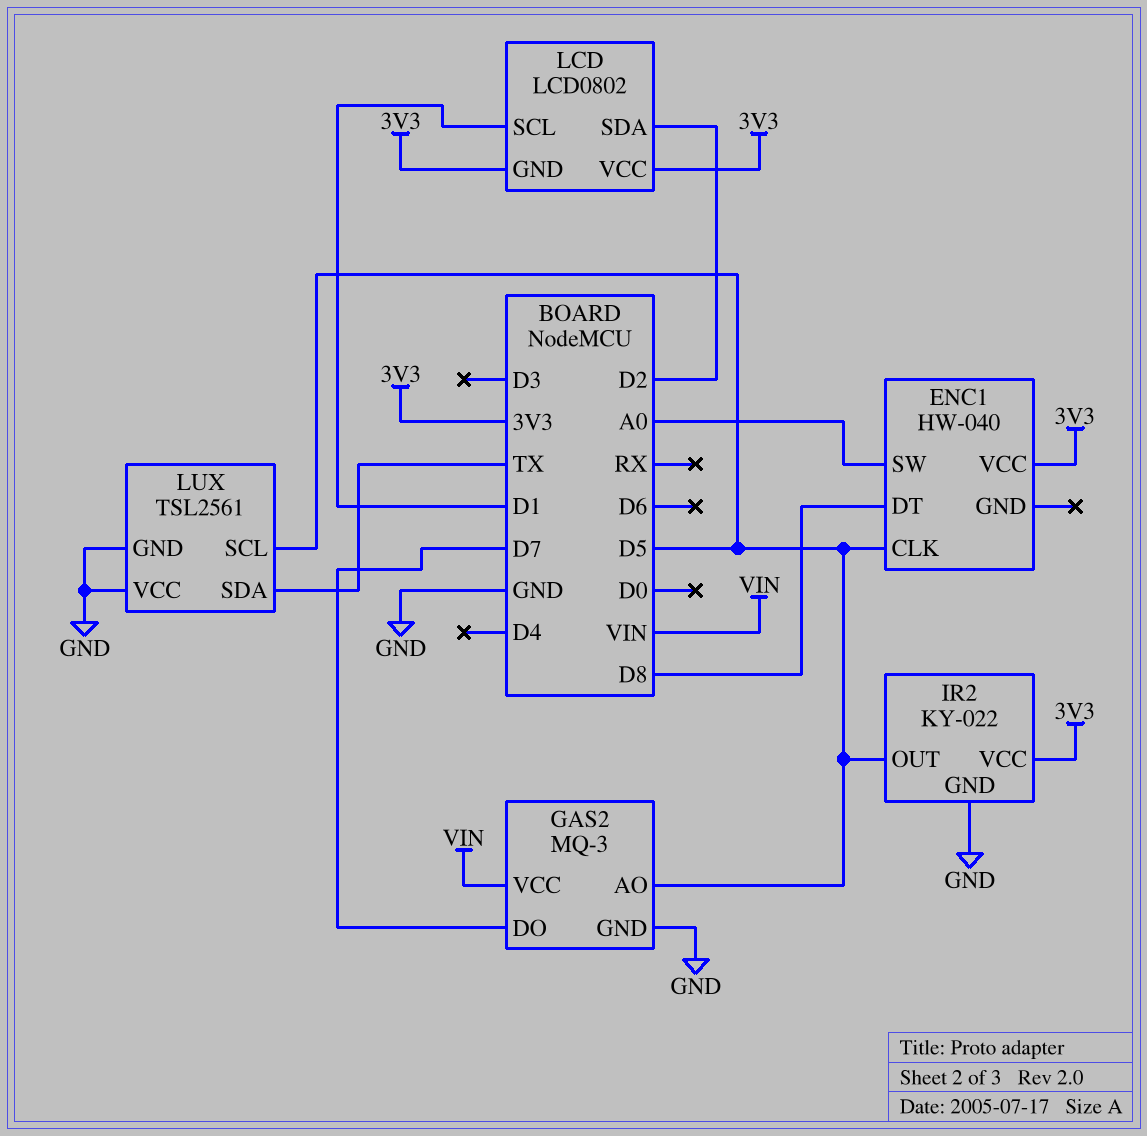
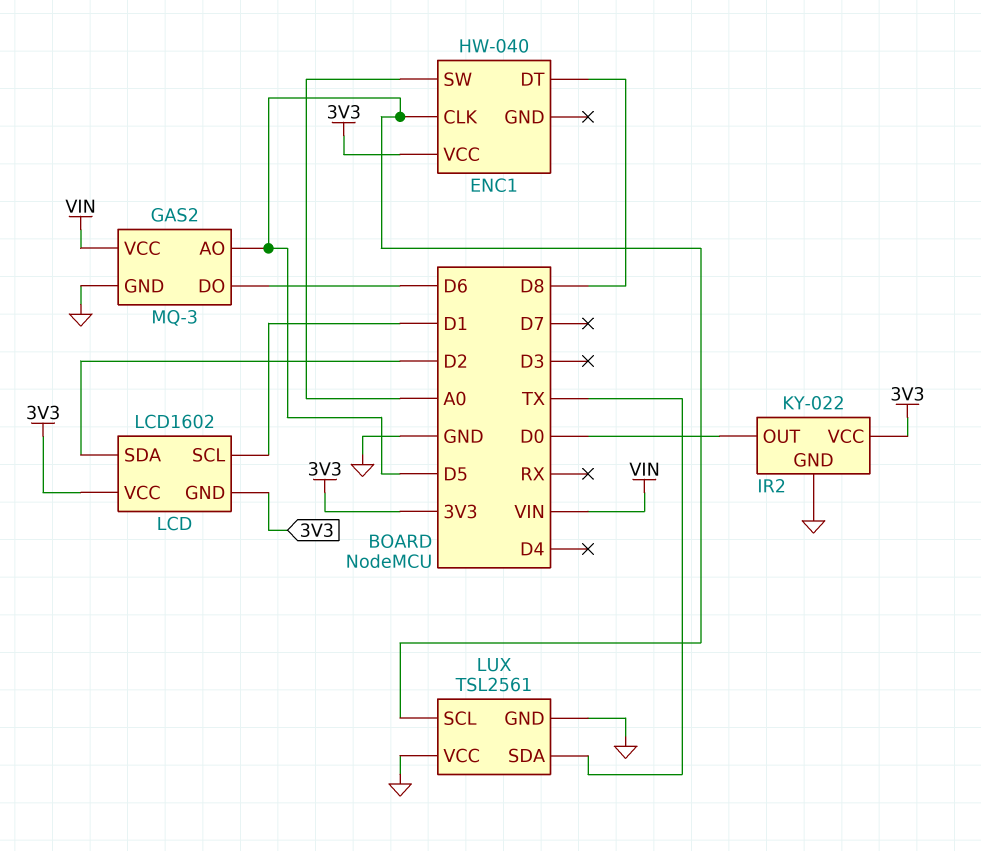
GAS2 pin DO: D7 -> D6
IR2 pin OUT: D5 -> D0
LCD: LCD0802 -> LCD1602

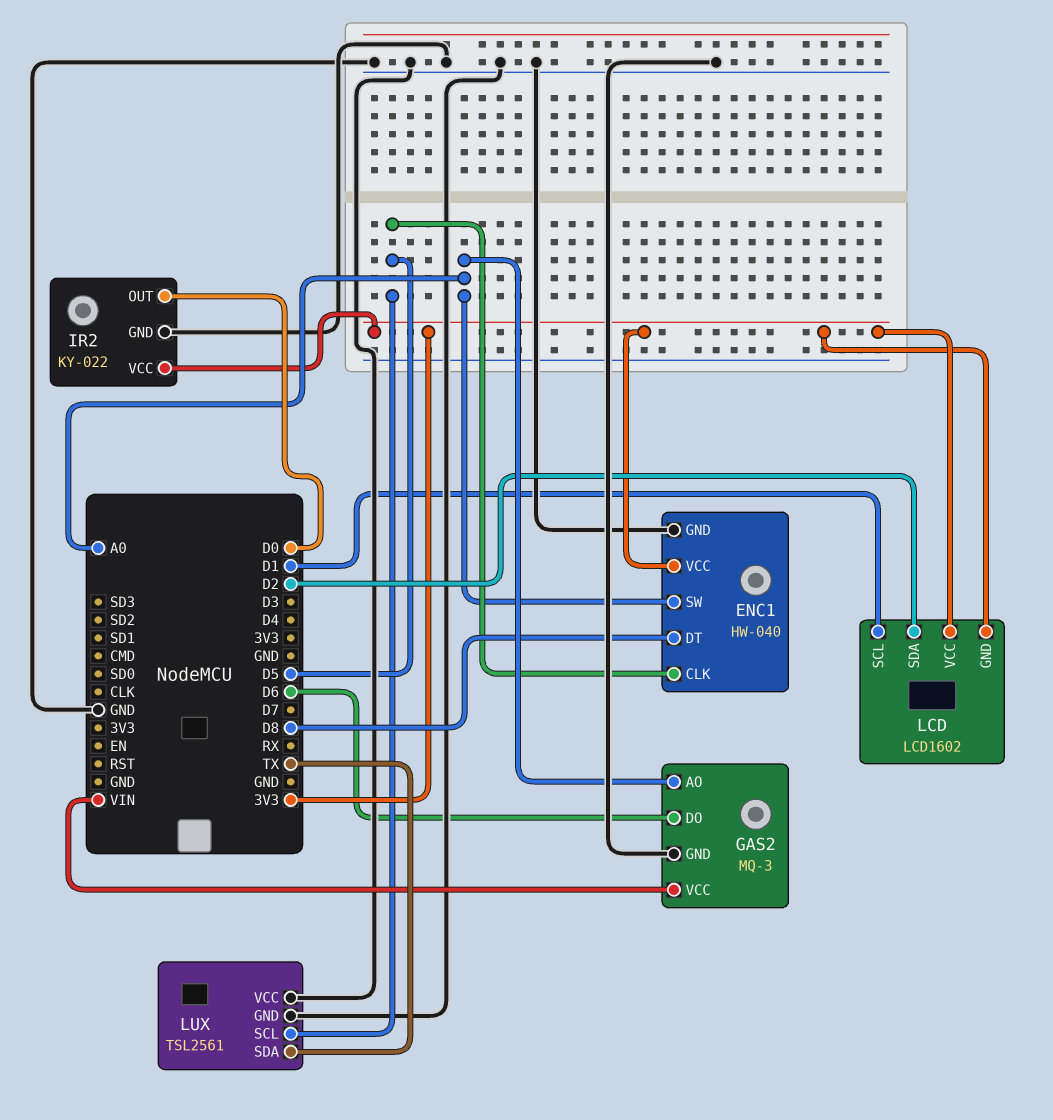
ENC1 pin GND: none -> GND
GAS2 pin AO: D5 -> A0

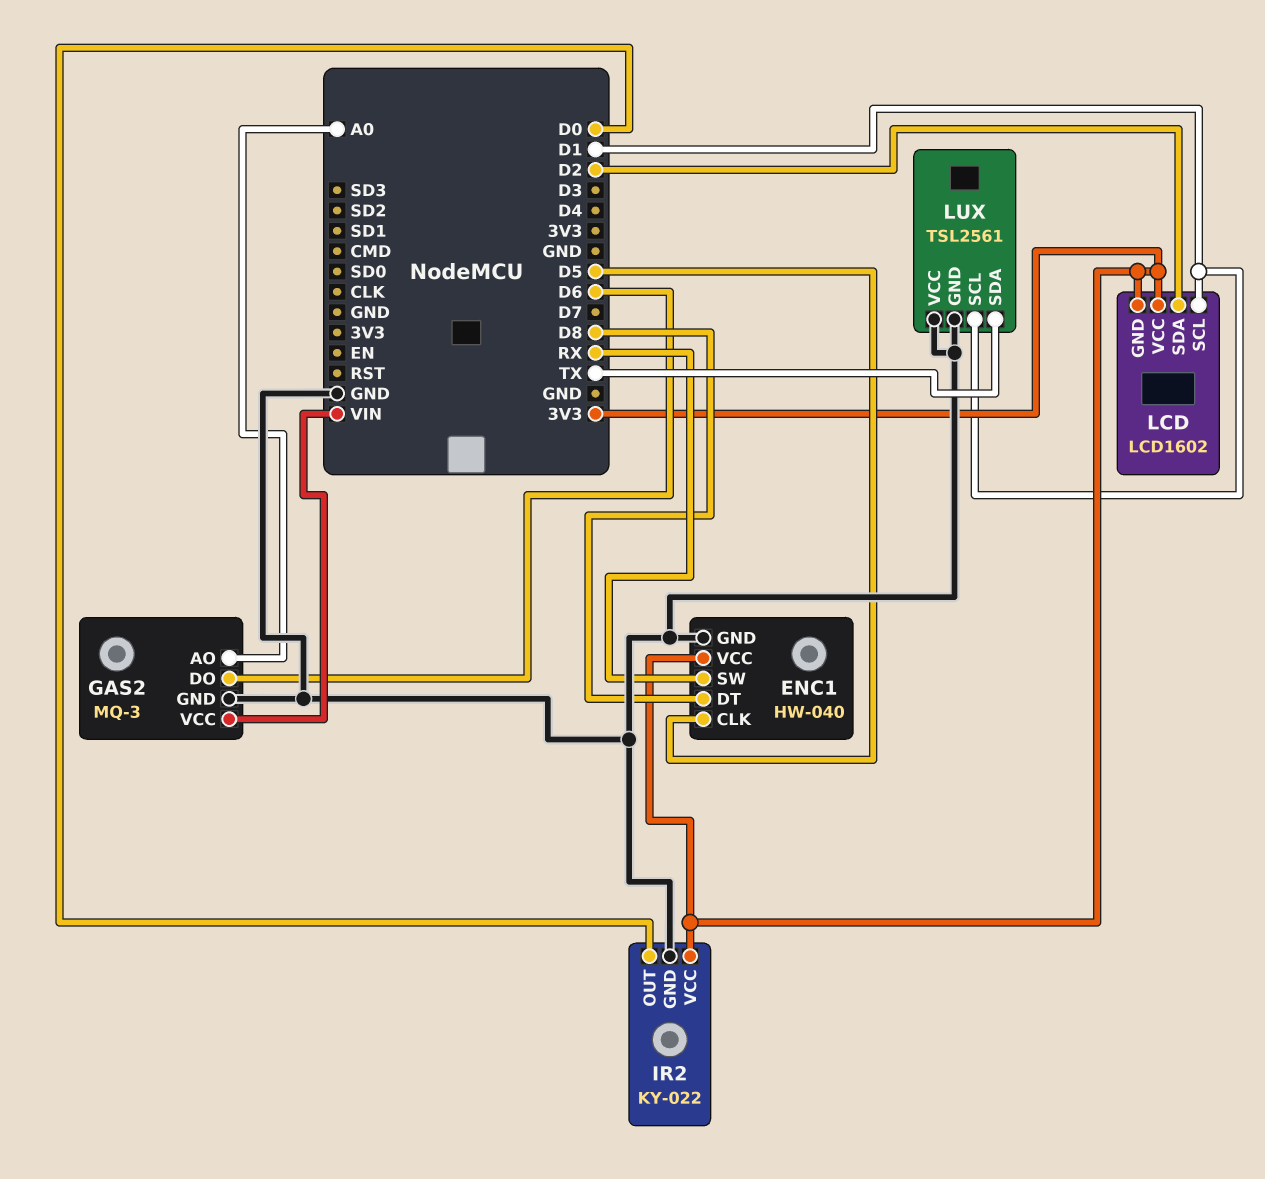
ENC1 pin SW: A0 -> RX
LUX pin SCL: D5 -> D1

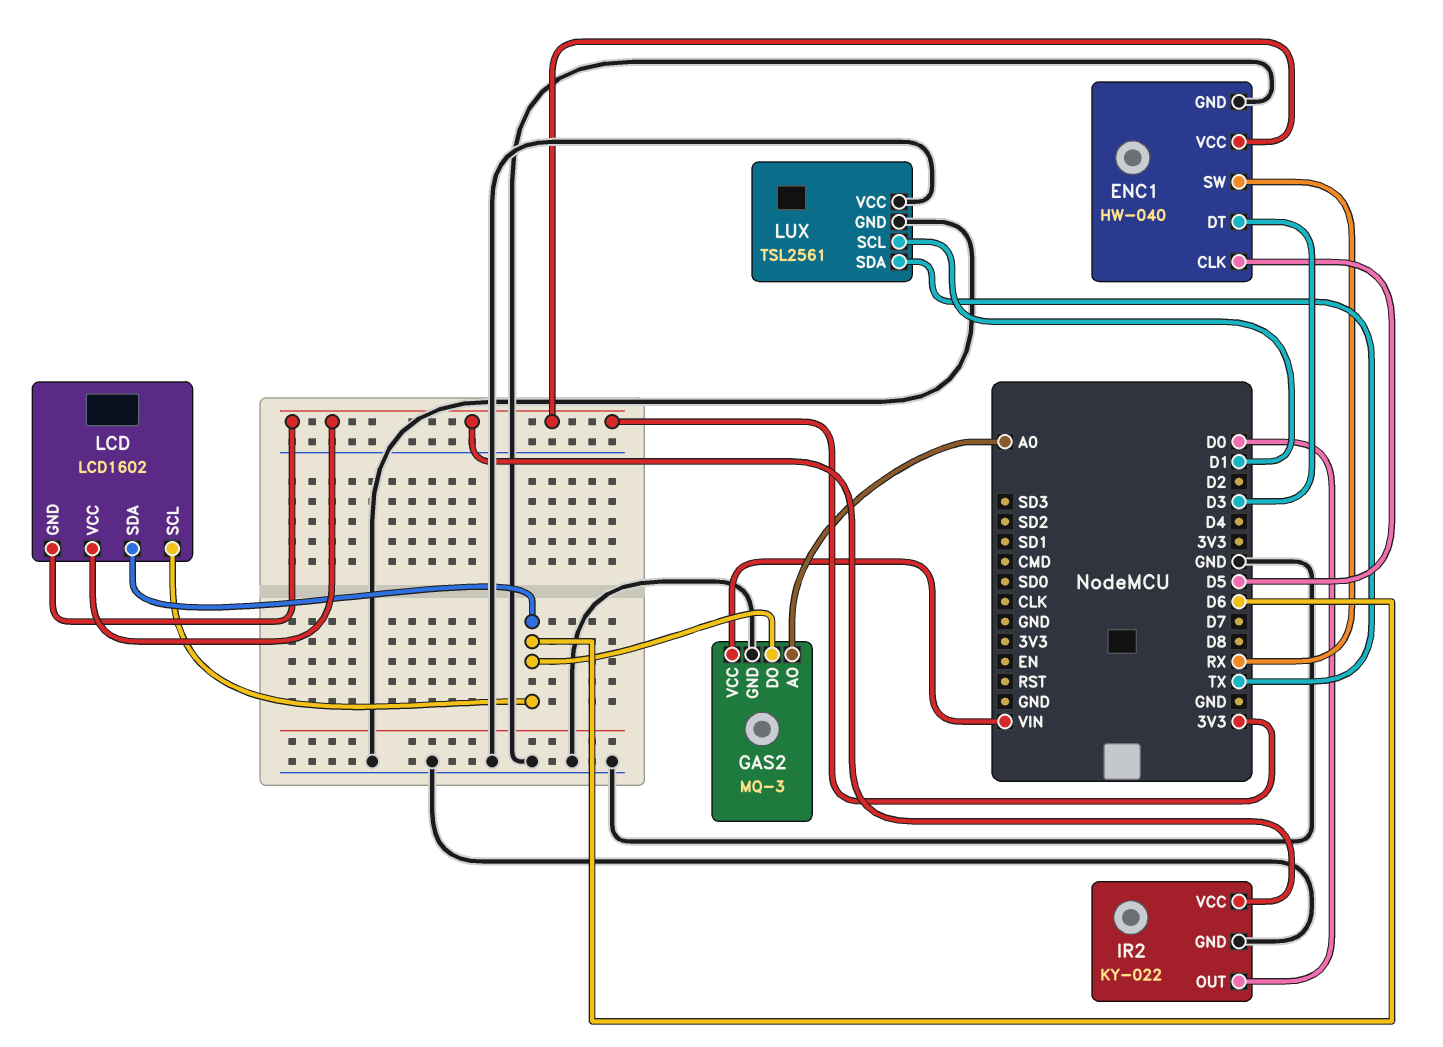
ENC1 pin DT: D8 -> D3
LCD pin SCL: D1 -> D6
LCD pin SDA: D2 -> D6

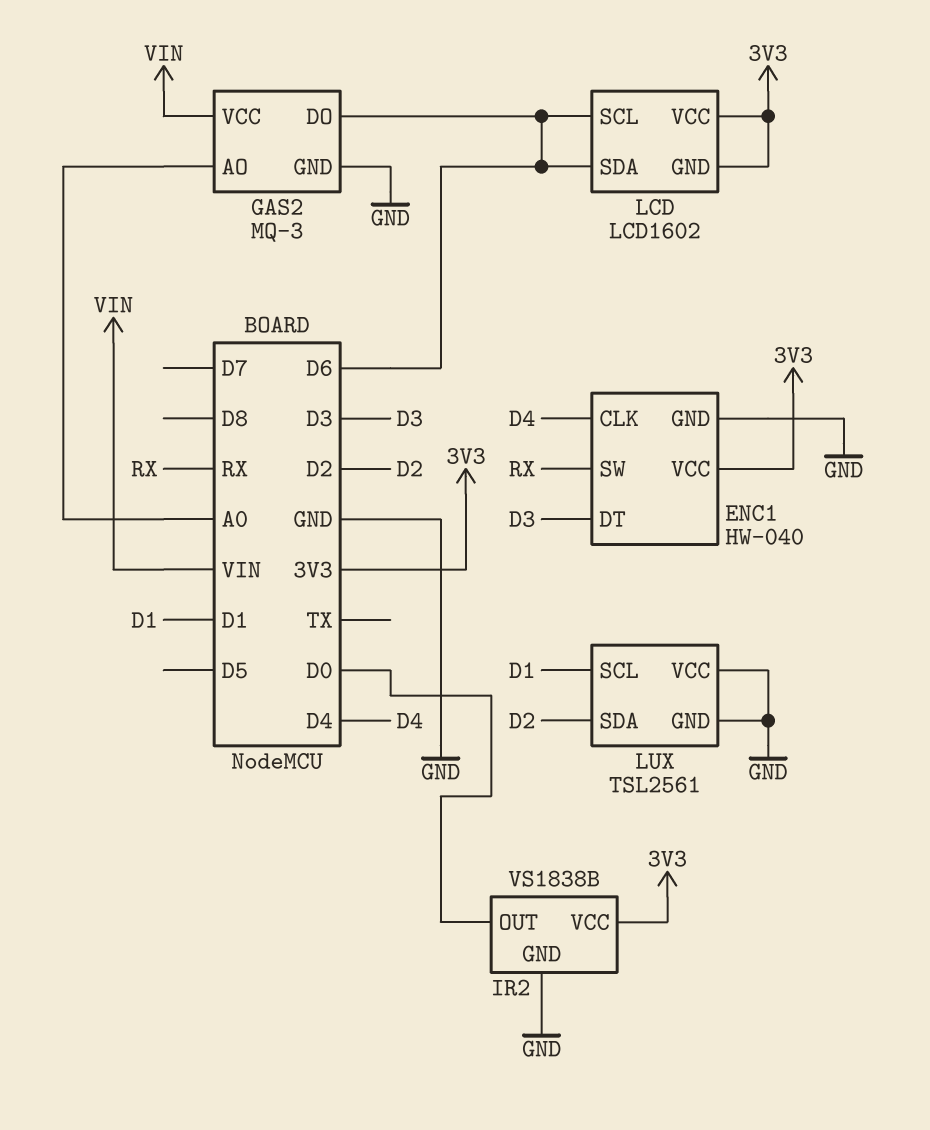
ENC1 pin CLK: D5 -> D4
IR2: KY-022 -> VS1838B
LUX pin SDA: TX -> D2

